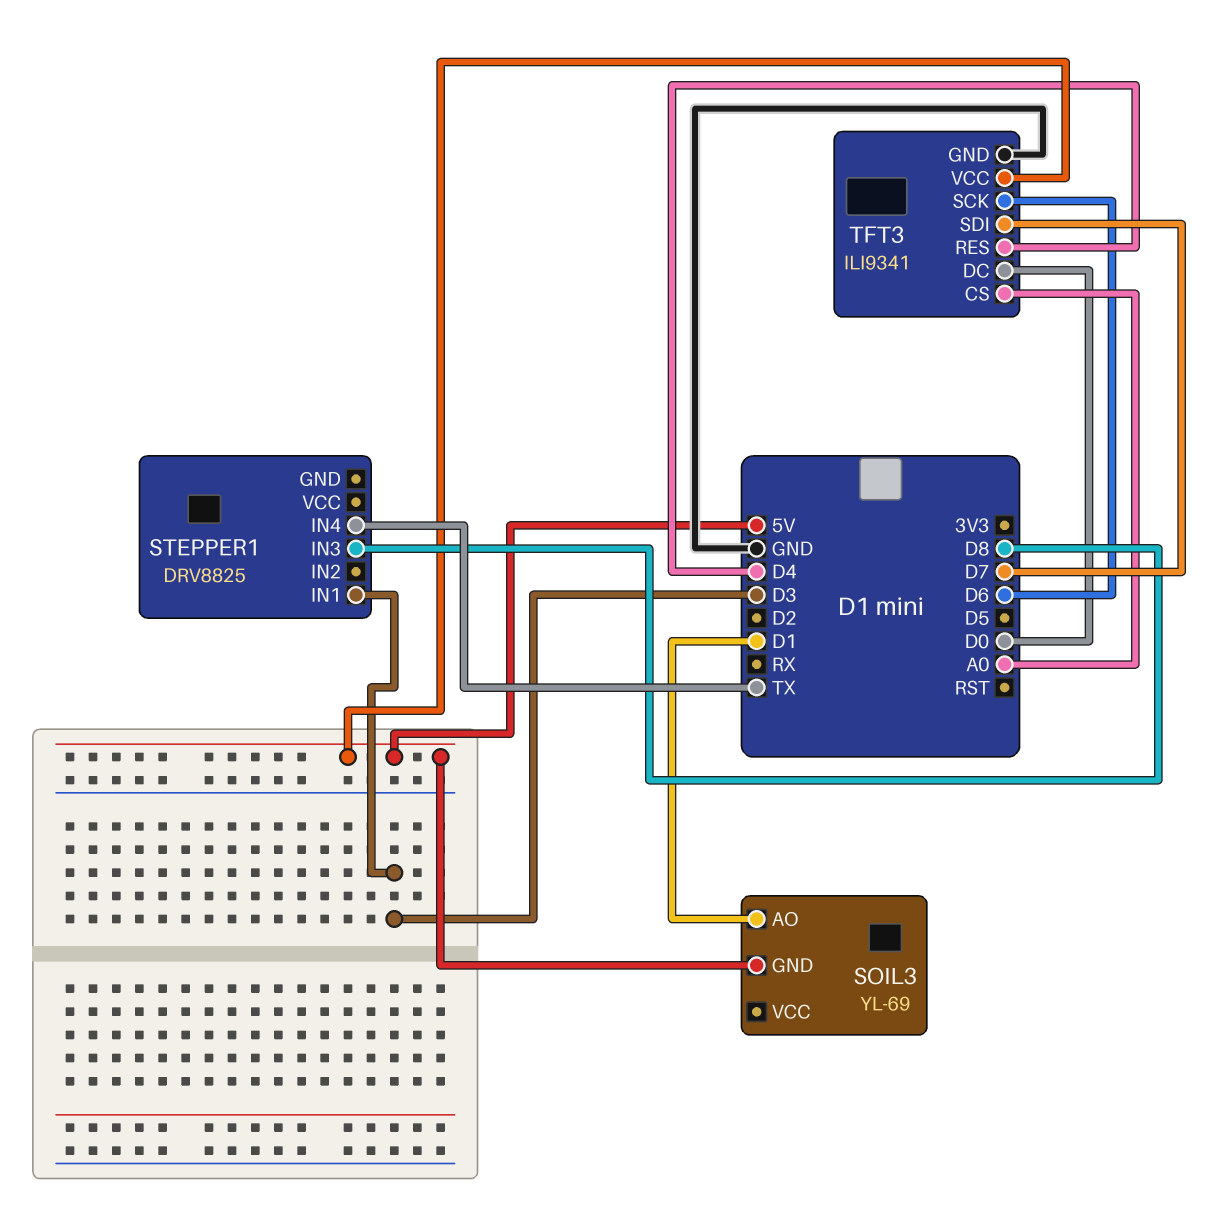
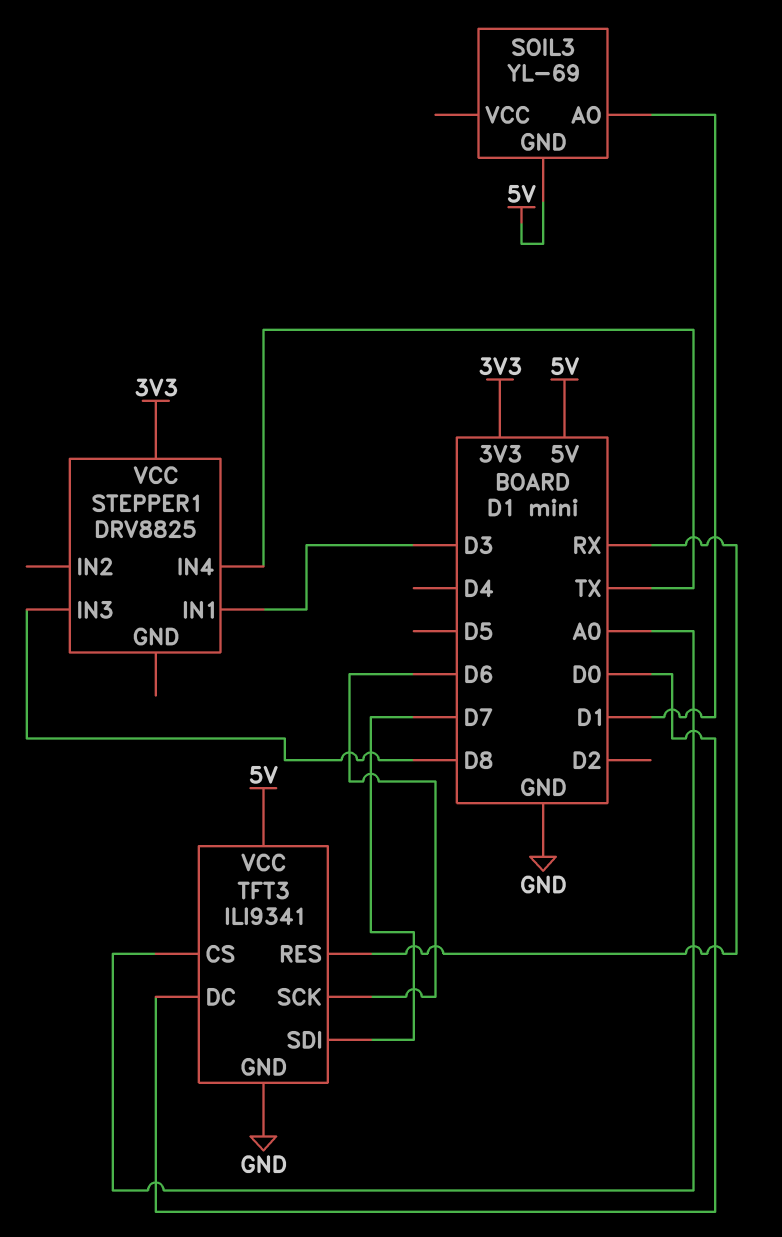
STEPPER1 pin VCC: none -> 3V3
TFT3 pin RES: D4 -> RX

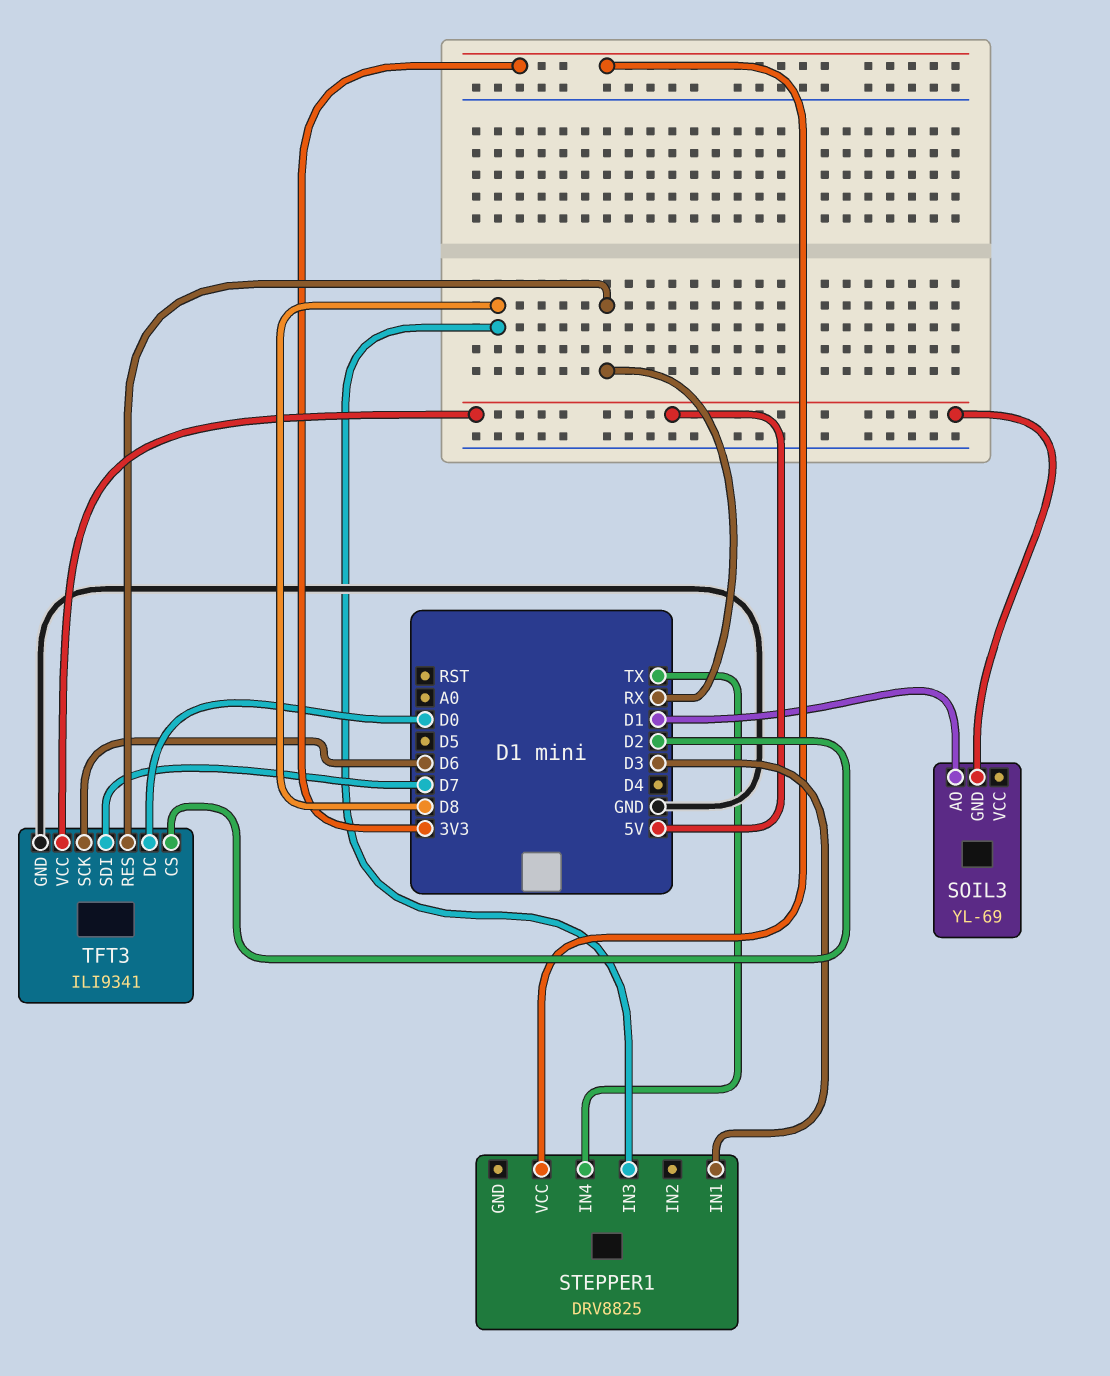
TFT3 pin CS: A0 -> D2

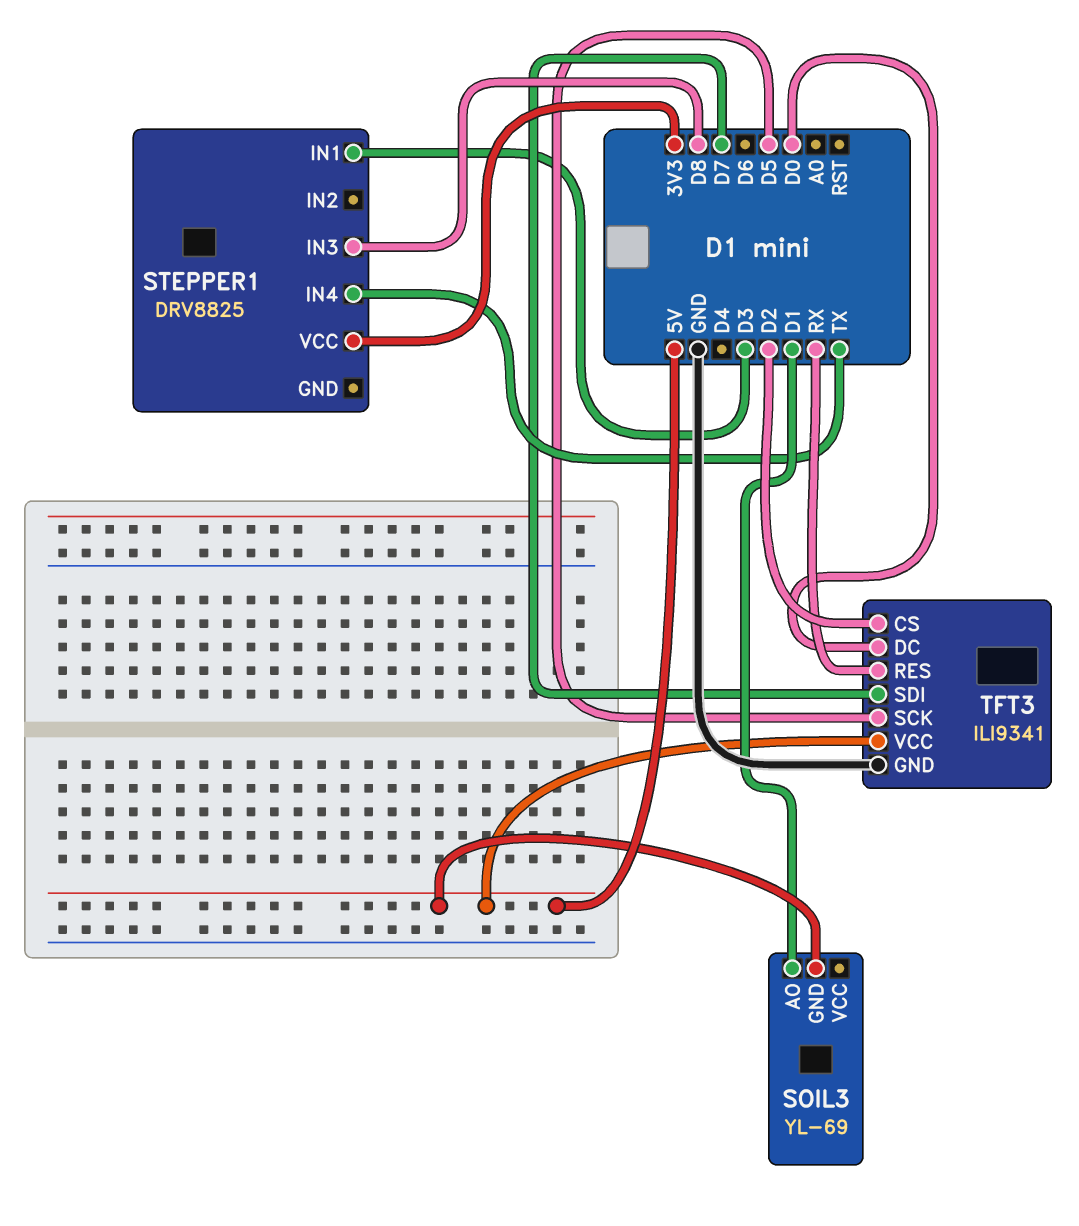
TFT3 pin SCK: D6 -> D5

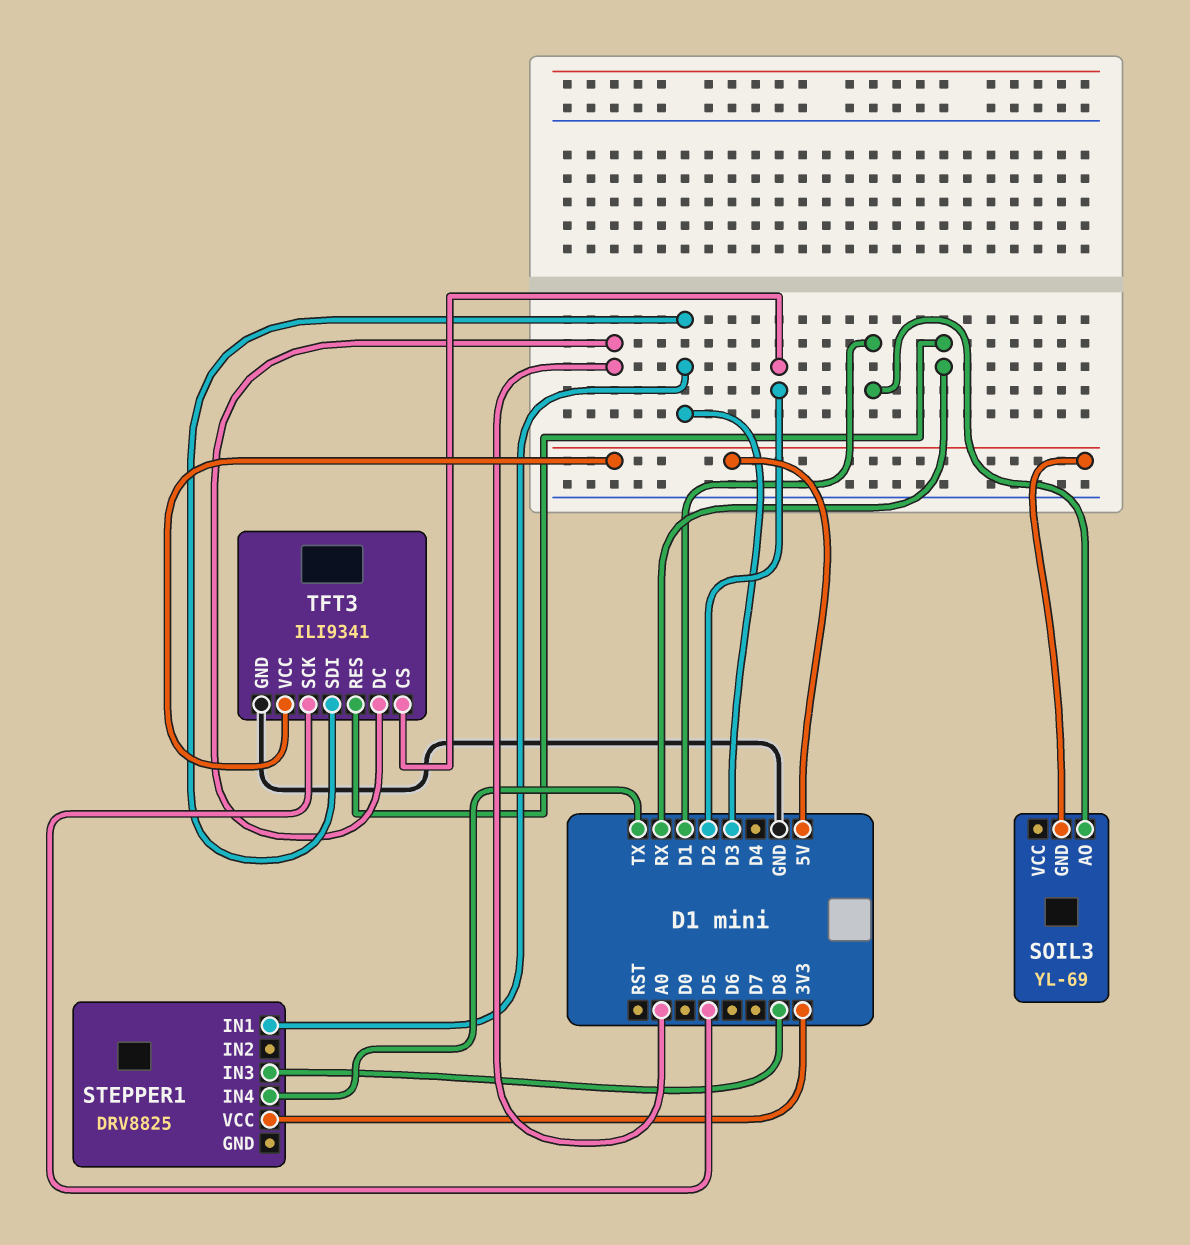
TFT3 pin DC: D0 -> A0
TFT3 pin SDI: D7 -> D3

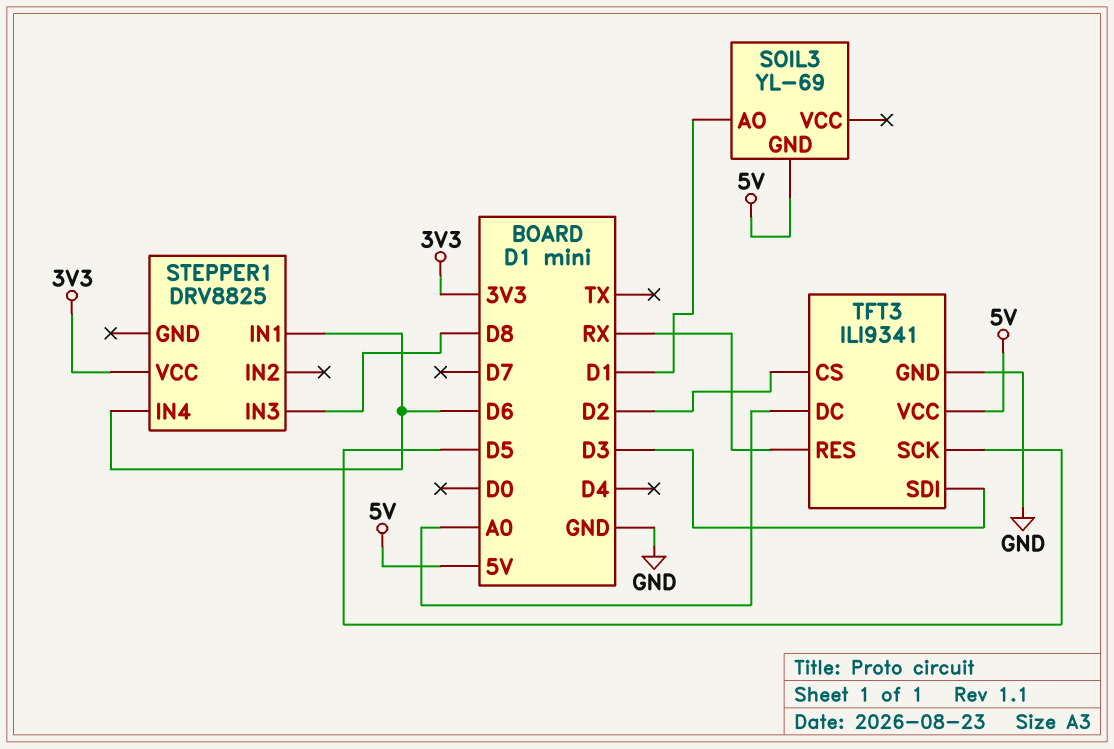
STEPPER1 pin IN1: D3 -> D6
STEPPER1 pin IN4: TX -> D6

